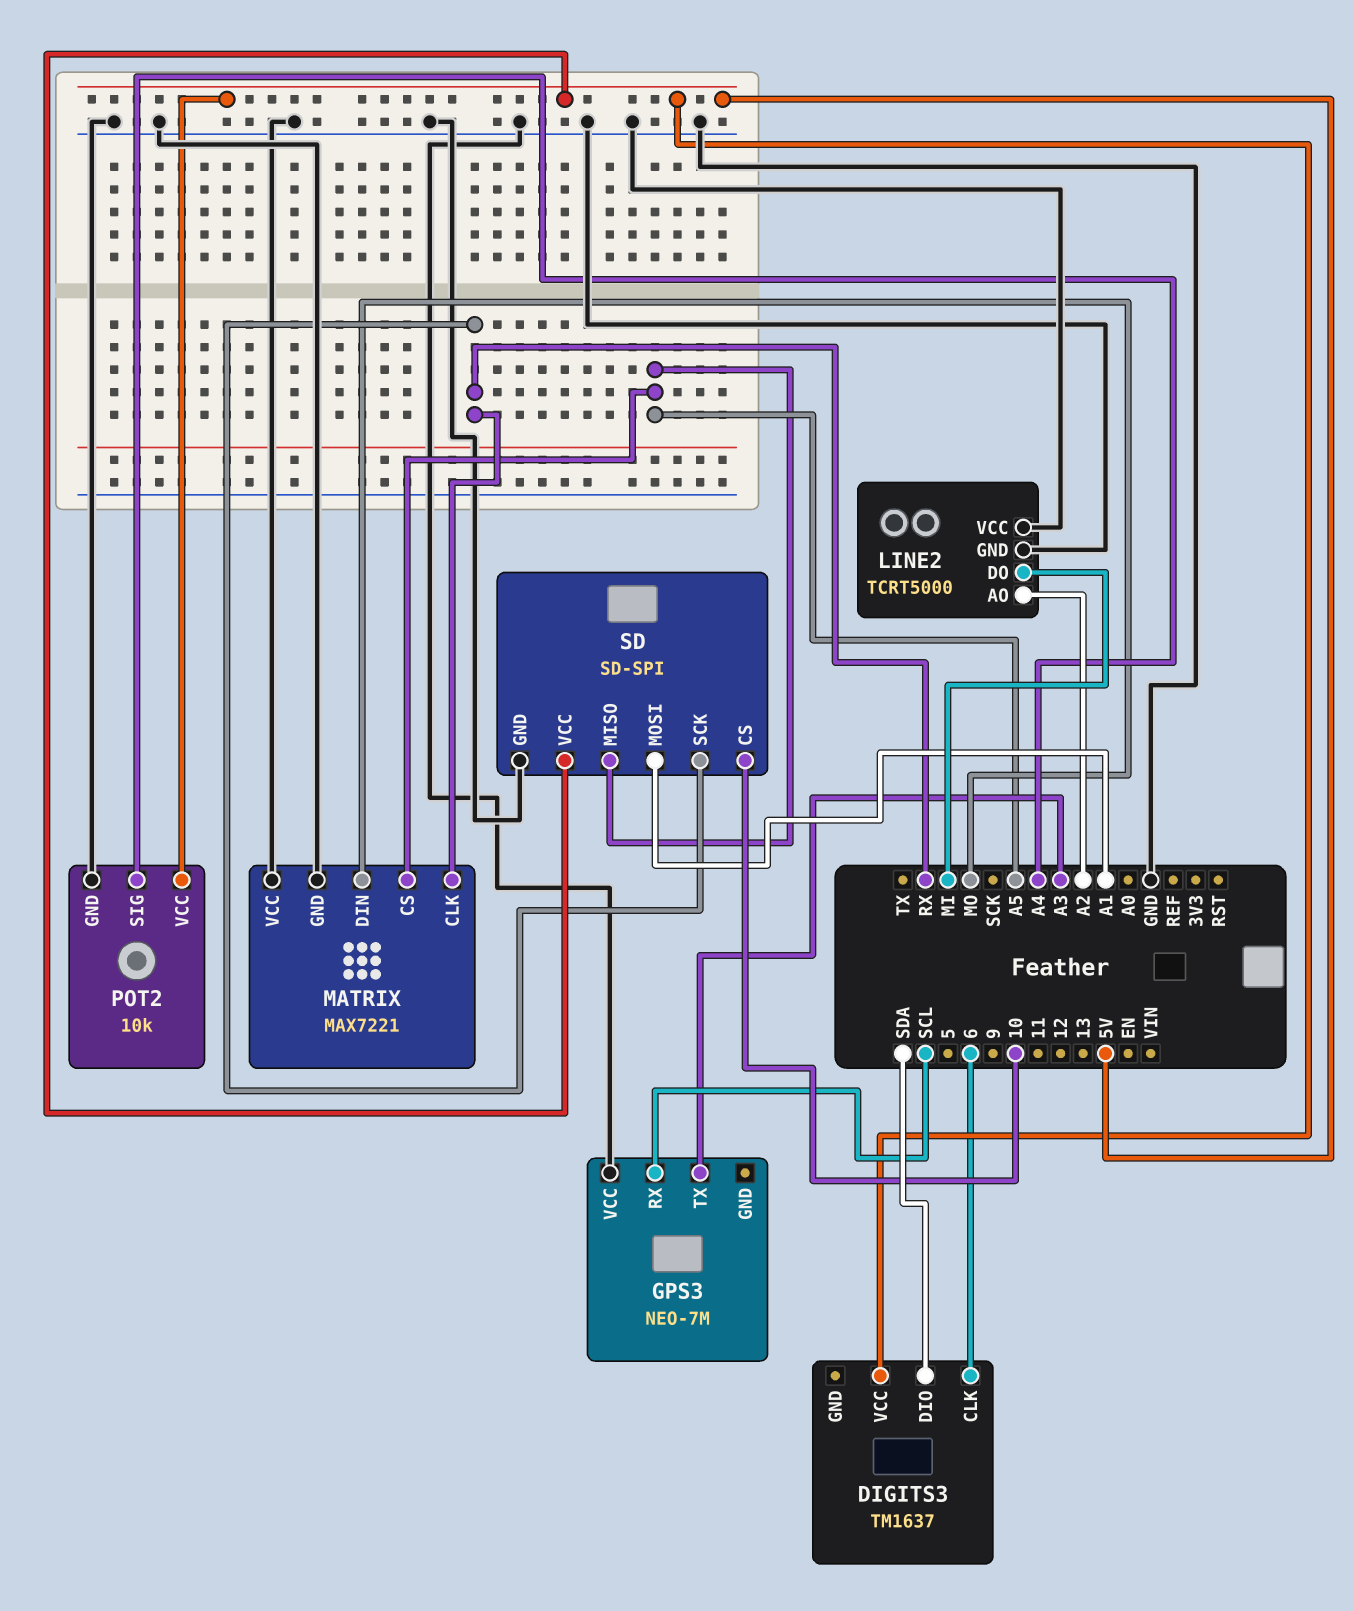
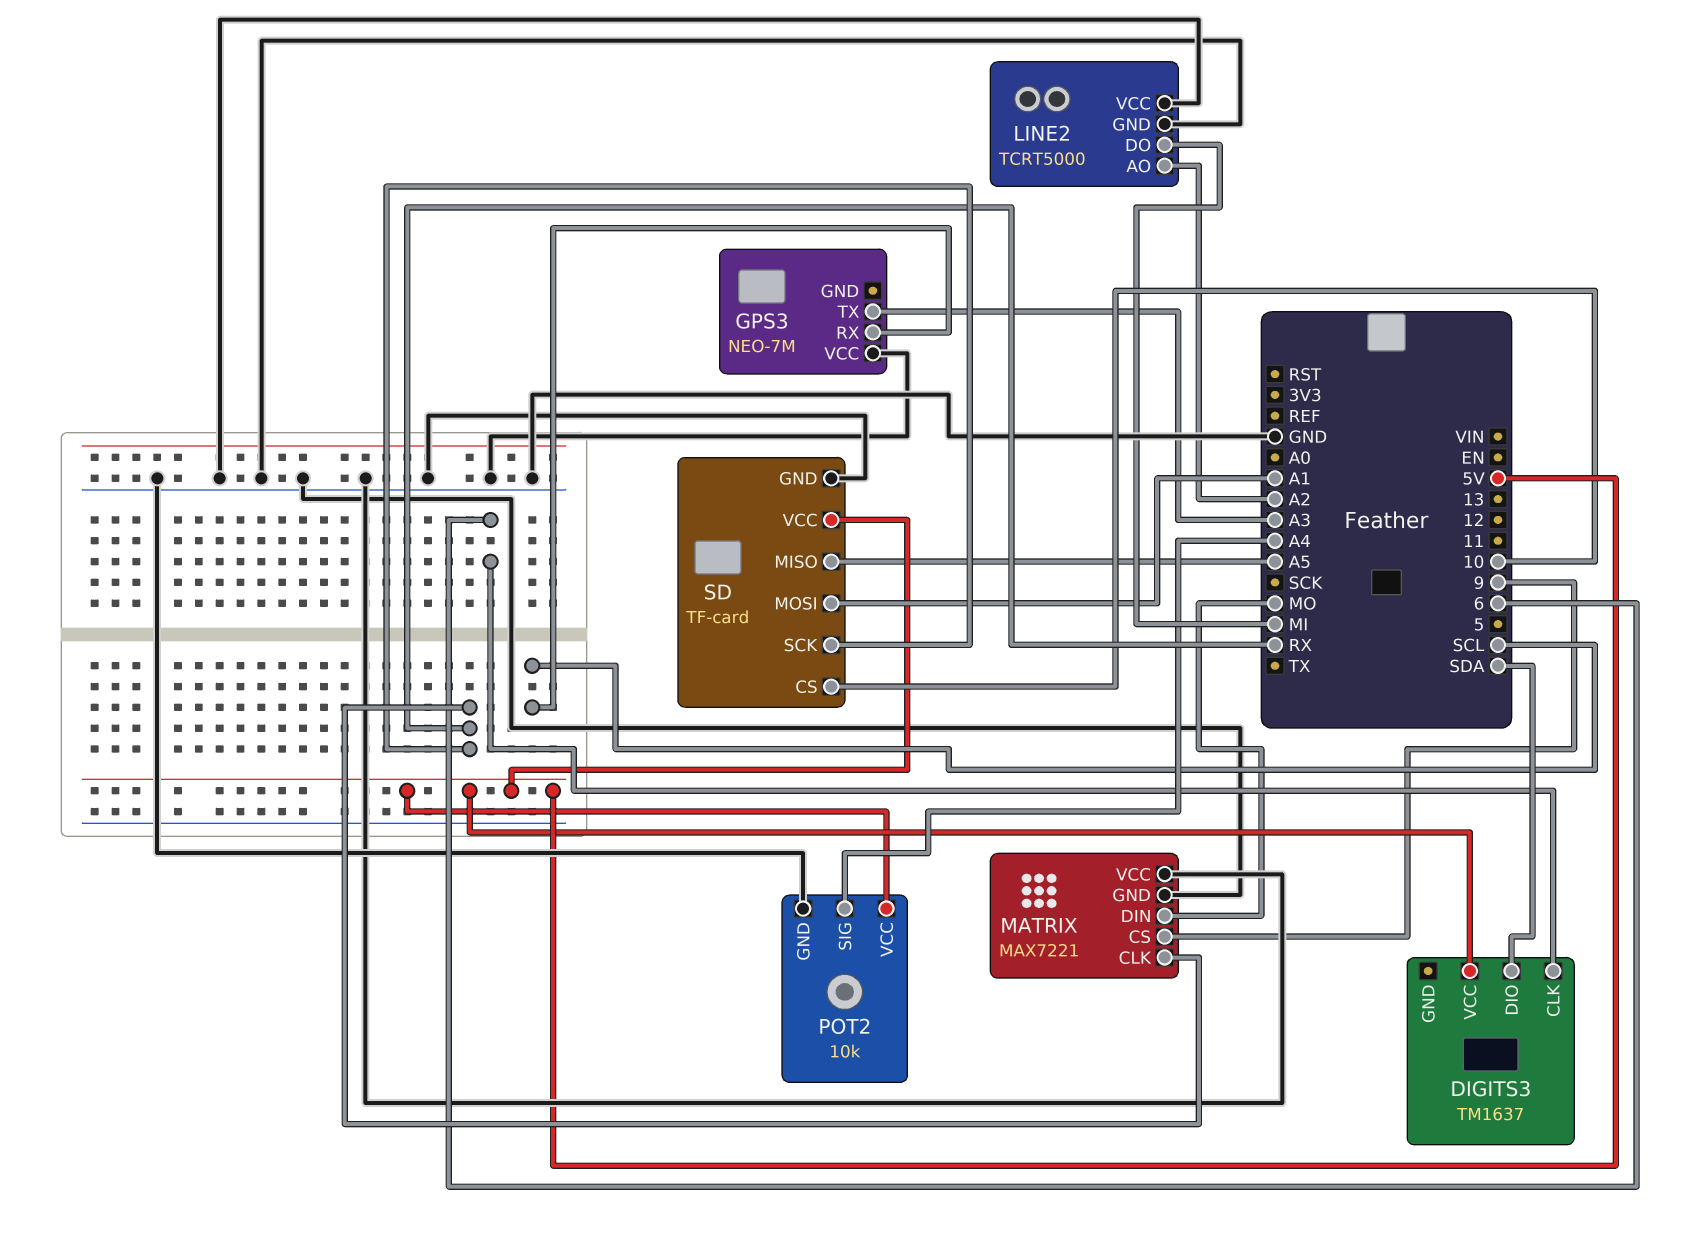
MATRIX pin CS: A5 -> 9
SD: SD-SPI -> TF-card

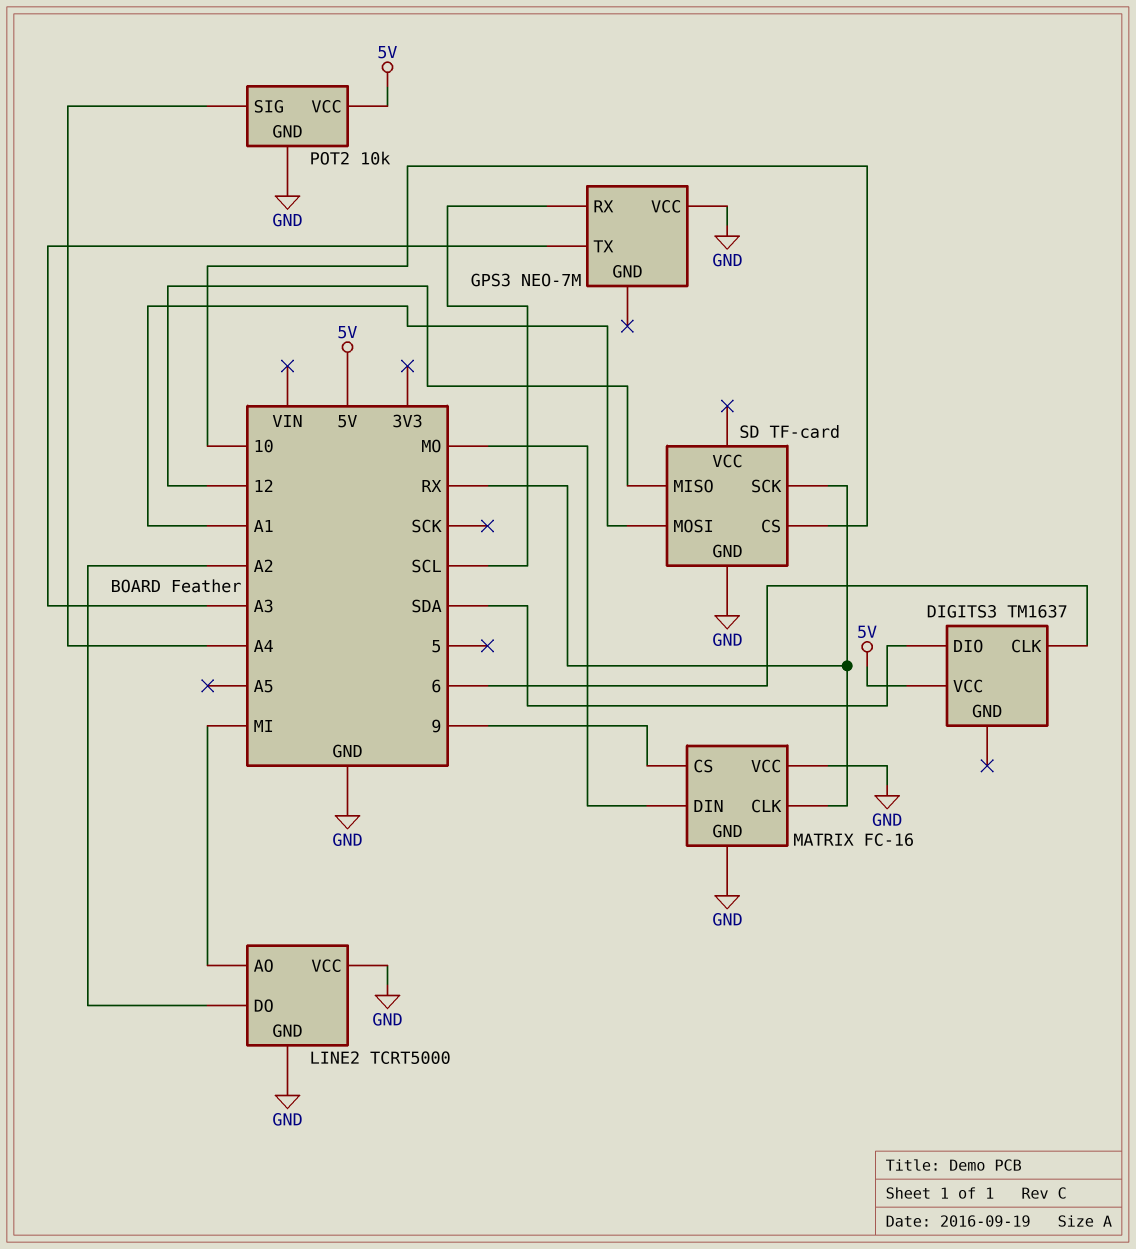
LINE2 pin AO: A2 -> MI
LINE2 pin DO: MI -> A2
MATRIX: MAX7221 -> FC-16
SD pin MISO: A5 -> 12
SD pin VCC: 5V -> none

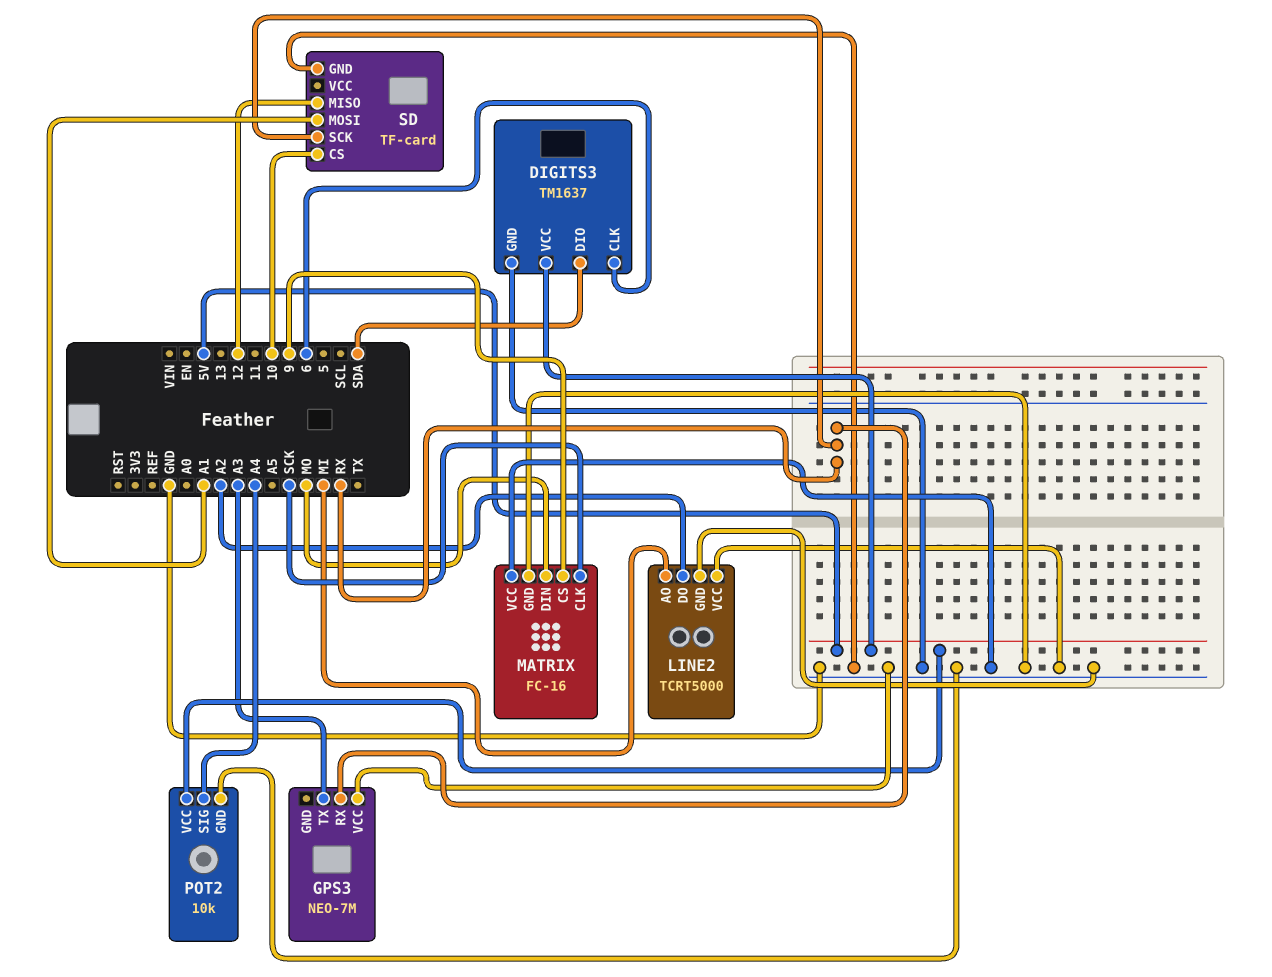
DIGITS3 pin GND: none -> GND
GPS3 pin RX: SCL -> RX
MATRIX pin CLK: RX -> SCK

